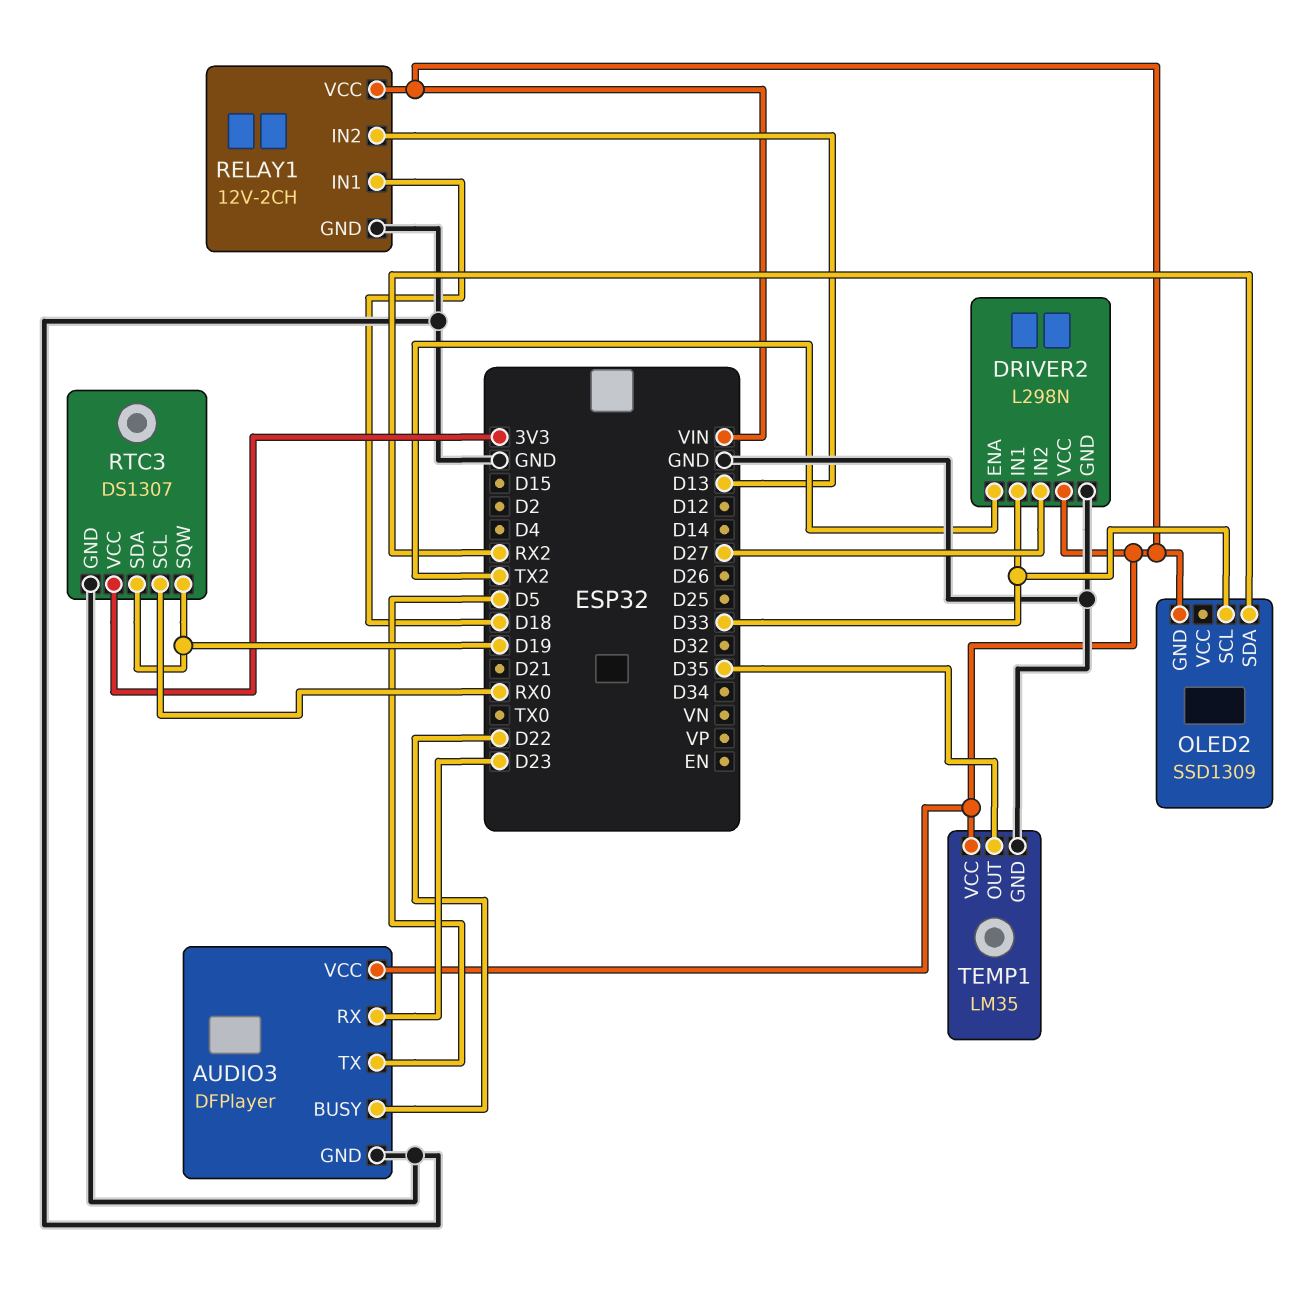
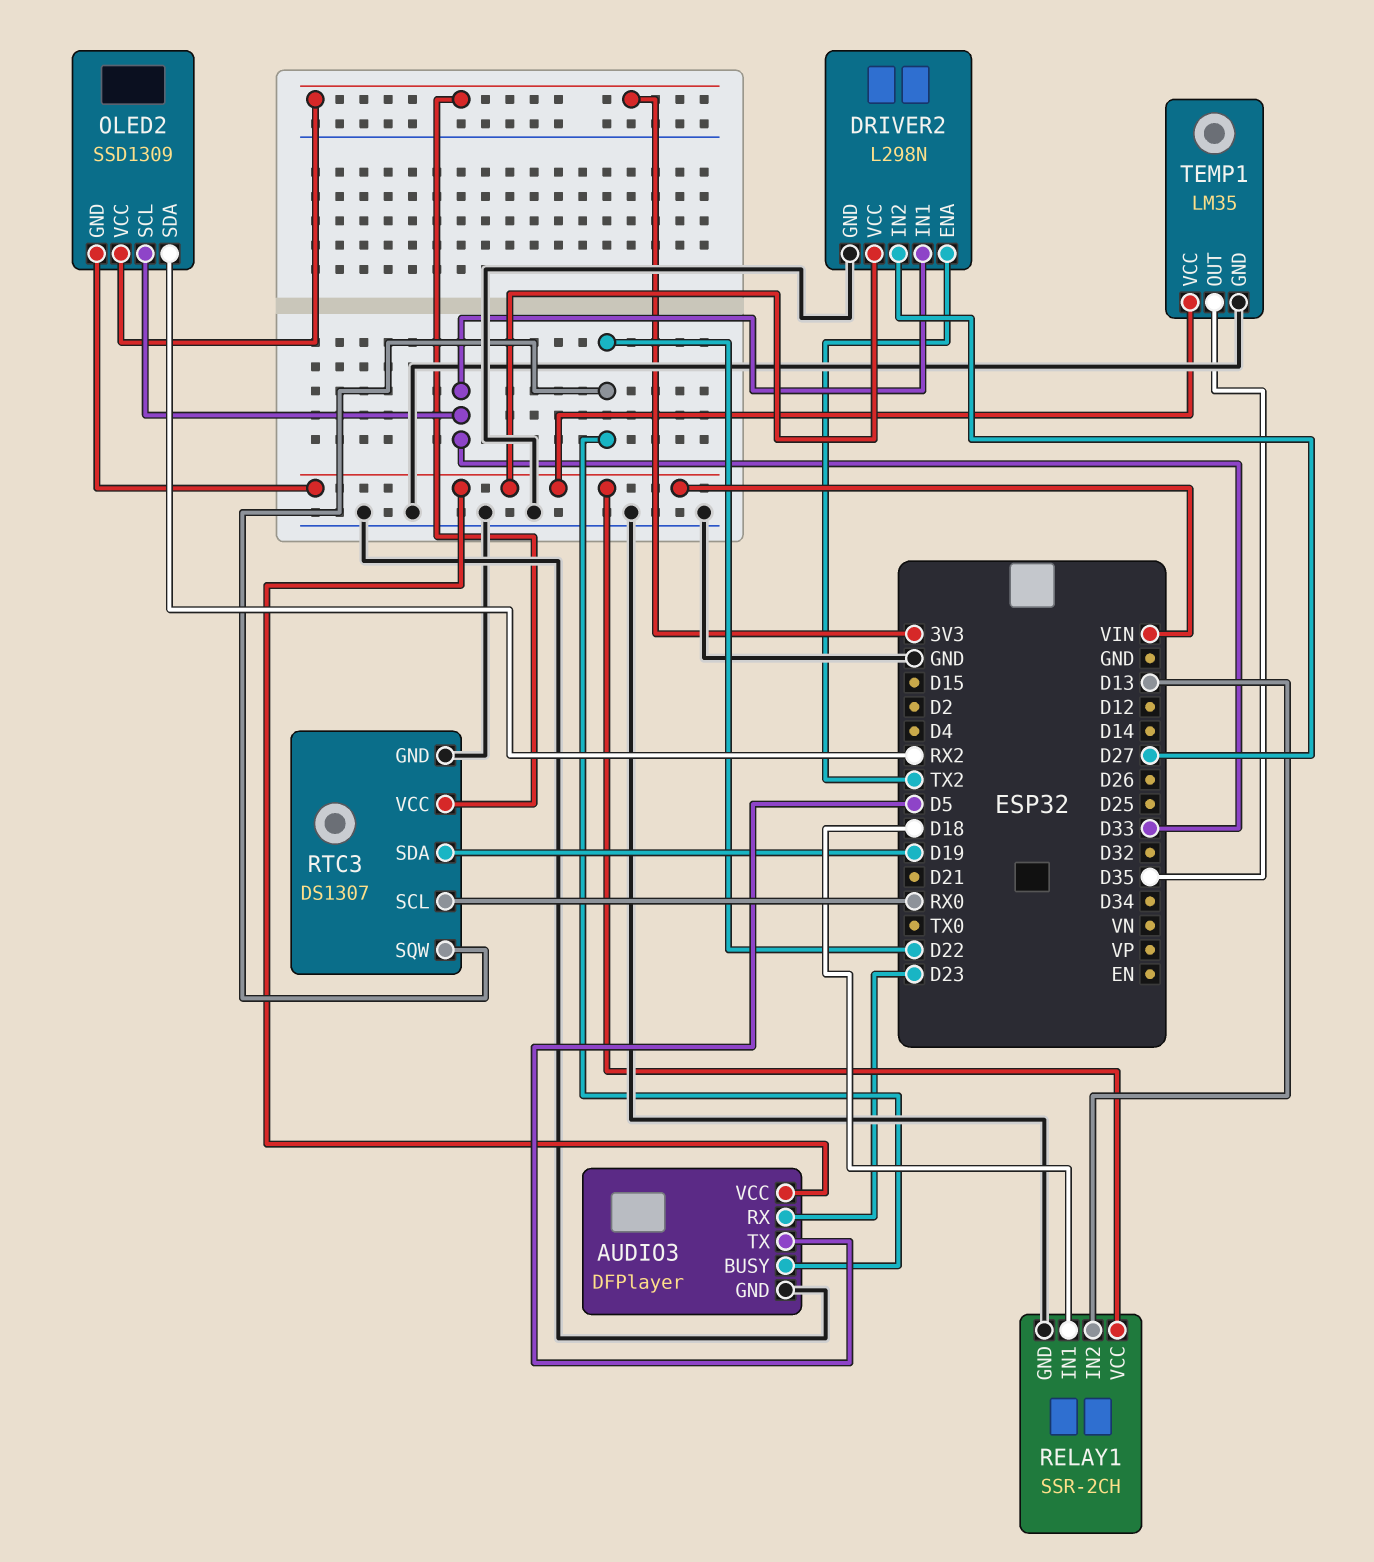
OLED2 pin VCC: none -> 3V3
RELAY1: 12V-2CH -> SSR-2CH
RTC3 pin SQW: D19 -> D22

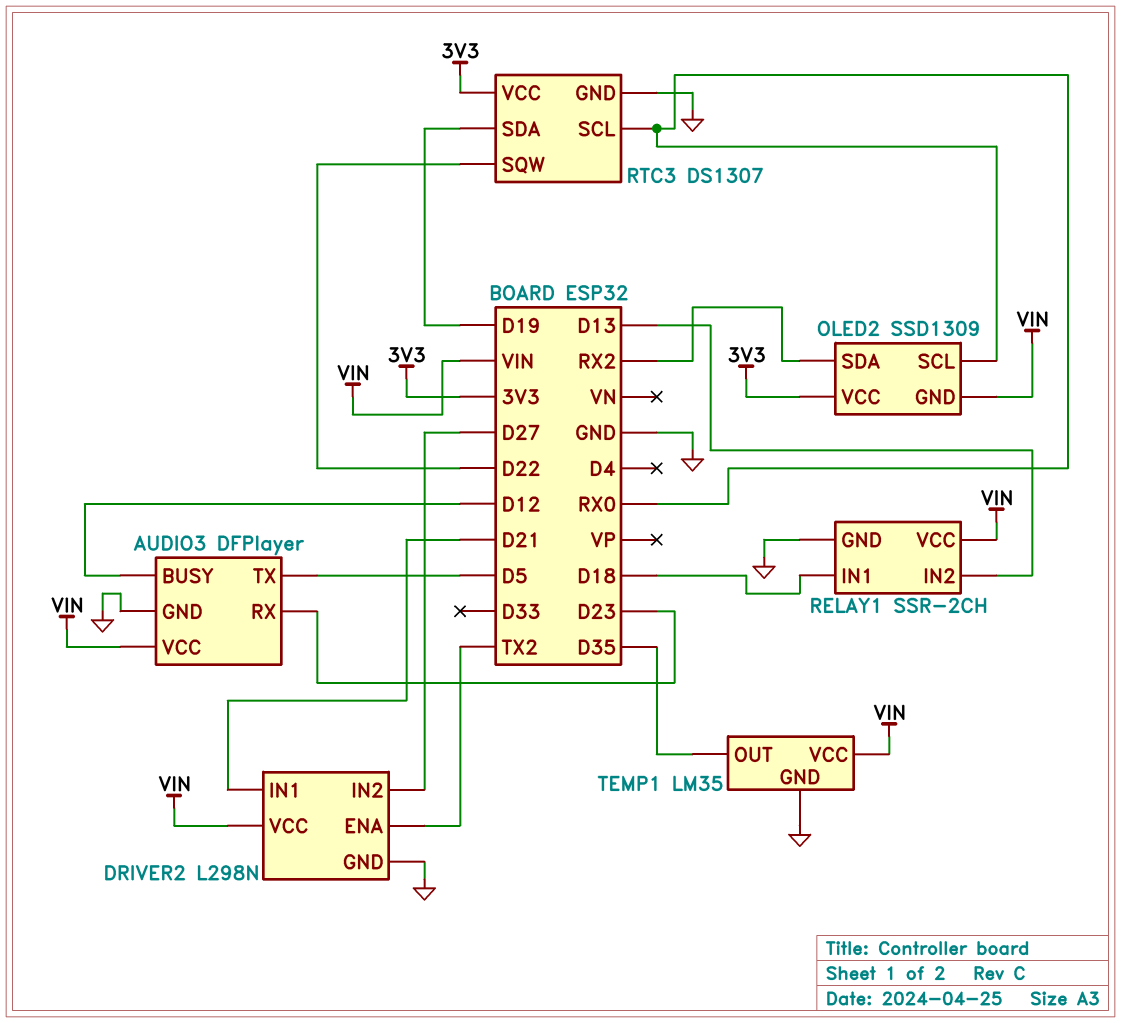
AUDIO3 pin BUSY: D22 -> D12
DRIVER2 pin IN1: D33 -> D21
OLED2 pin SCL: D33 -> RX0

